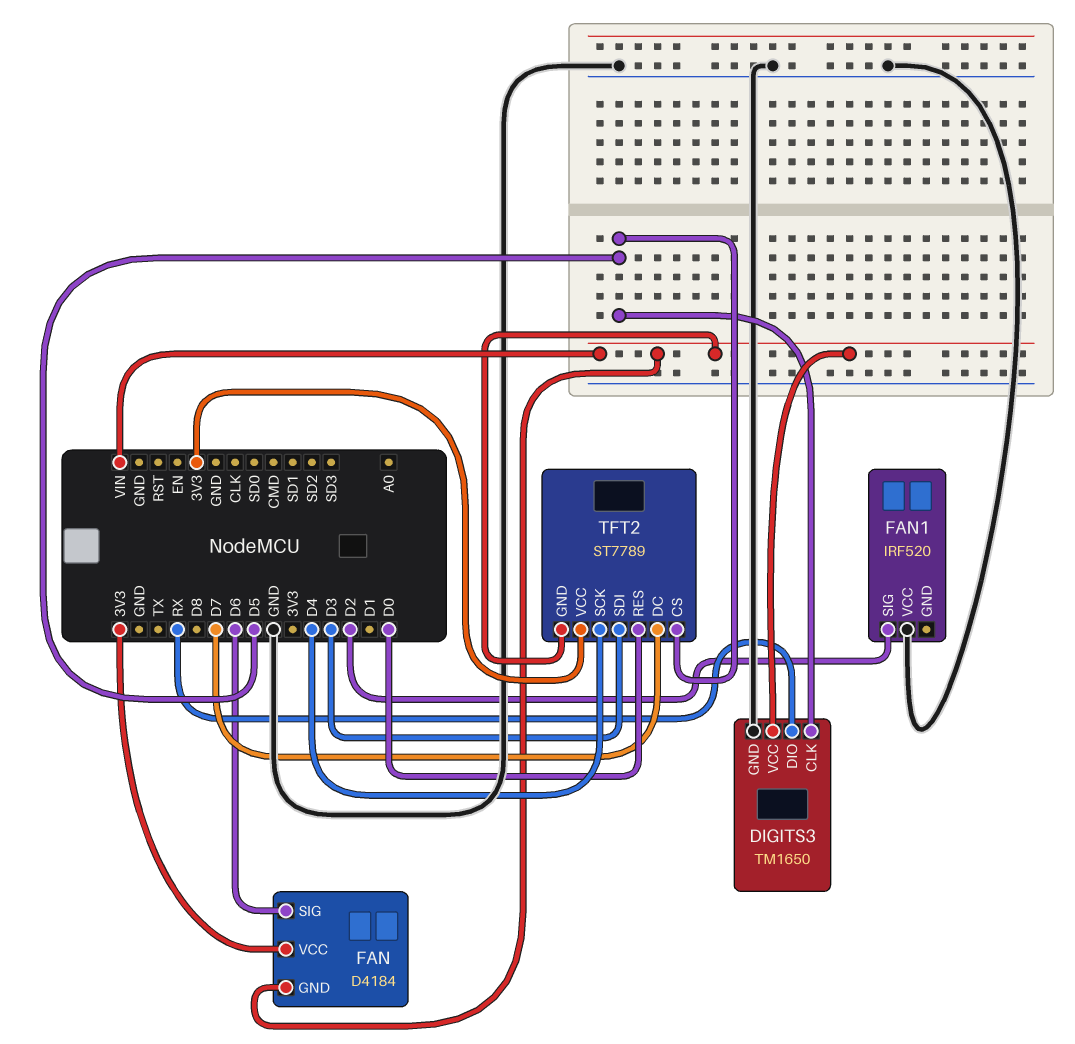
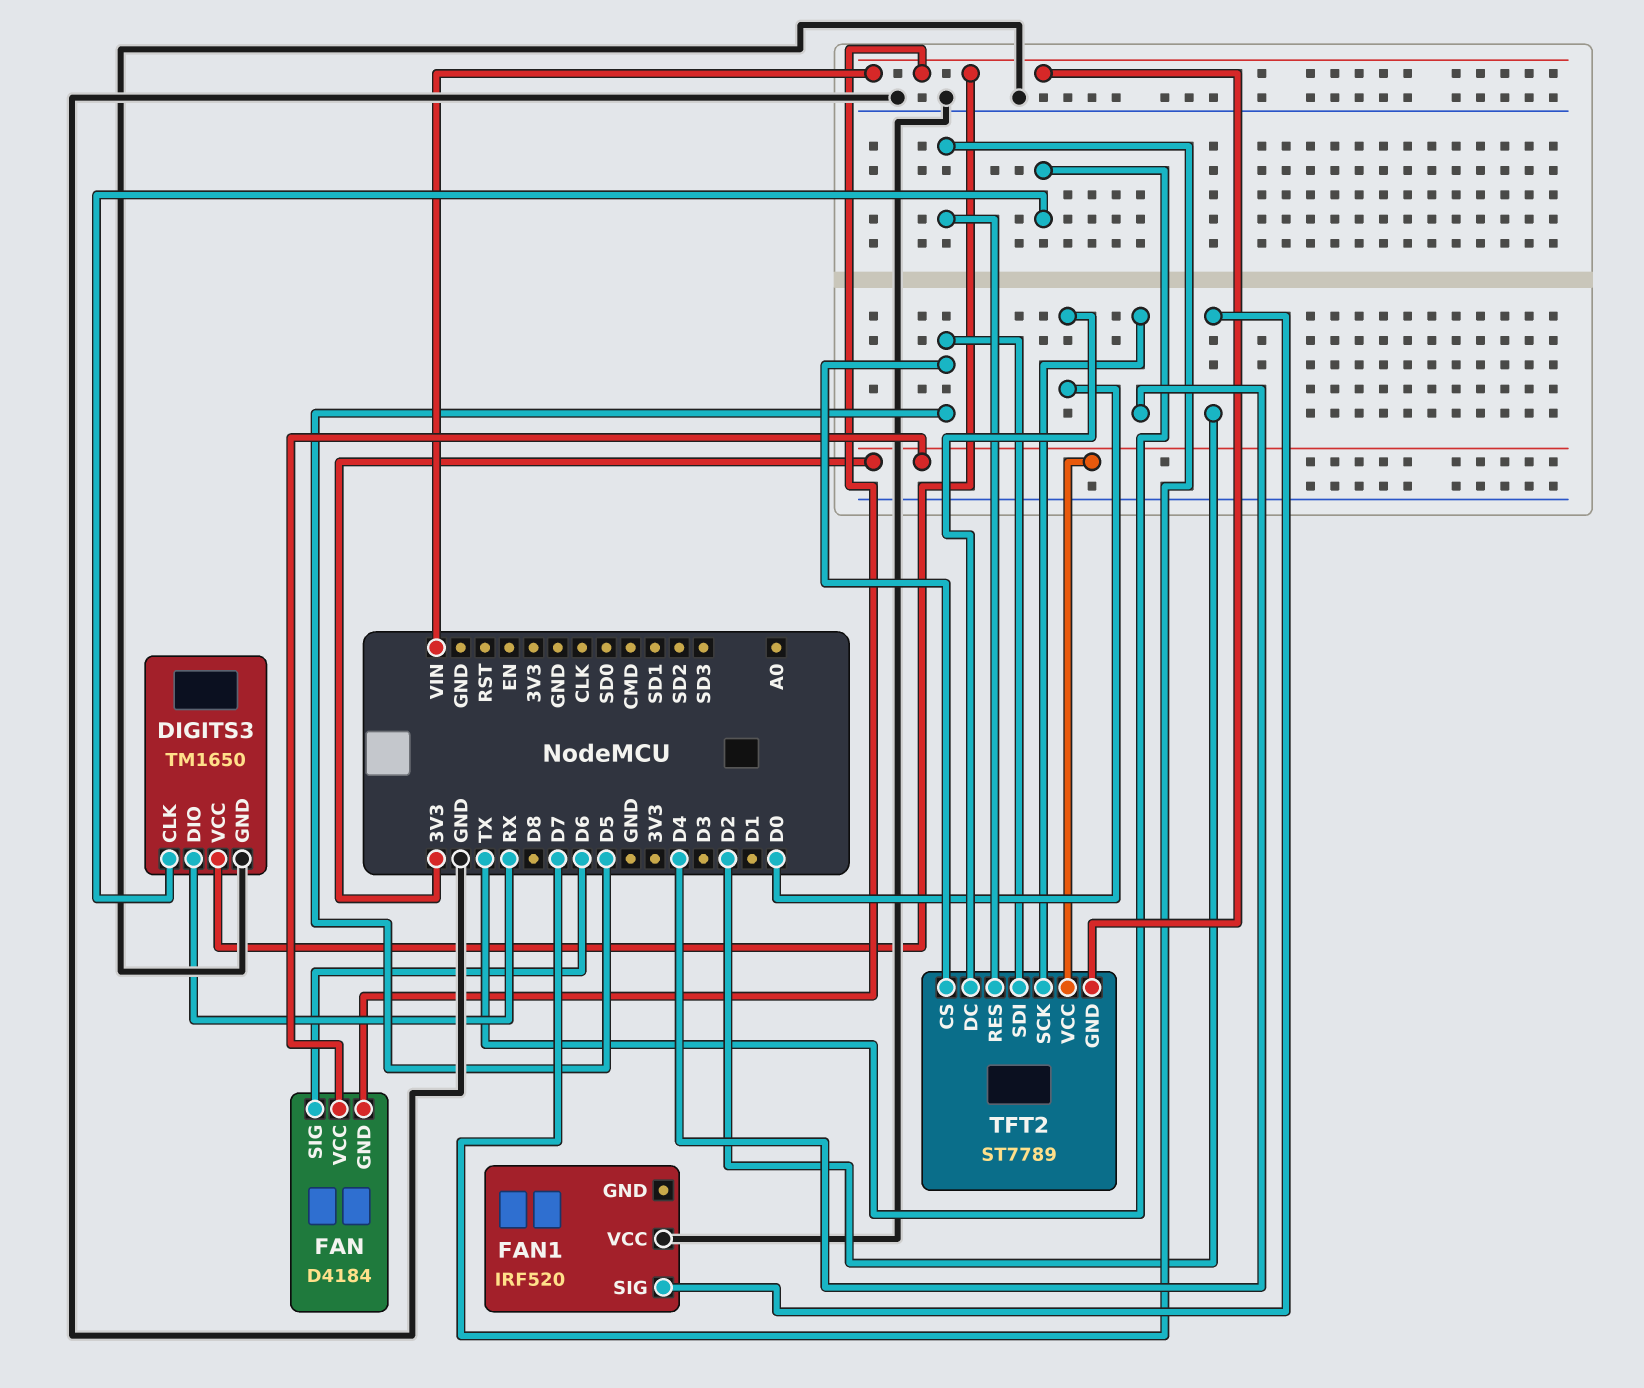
DIGITS3 pin CLK: D5 -> TX
TFT2 pin DC: D7 -> D0
TFT2 pin RES: D0 -> D7
TFT2 pin SDI: D3 -> D5

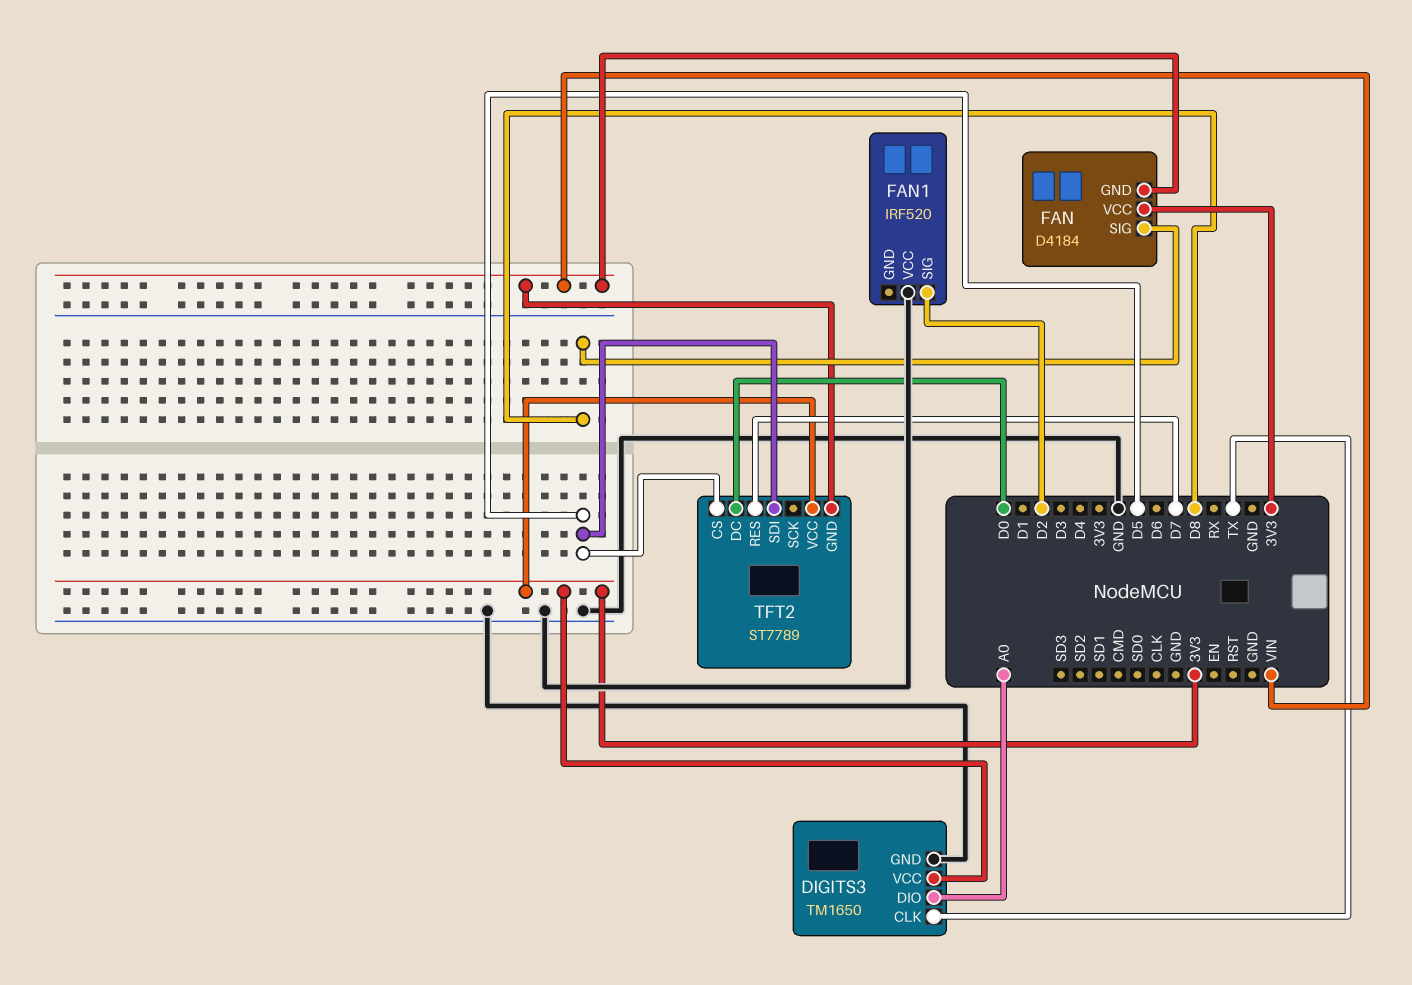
DIGITS3 pin DIO: RX -> A0
DIGITS3 pin VCC: VIN -> 3V3
FAN pin SIG: D6 -> D8
TFT2 pin SCK: D4 -> none

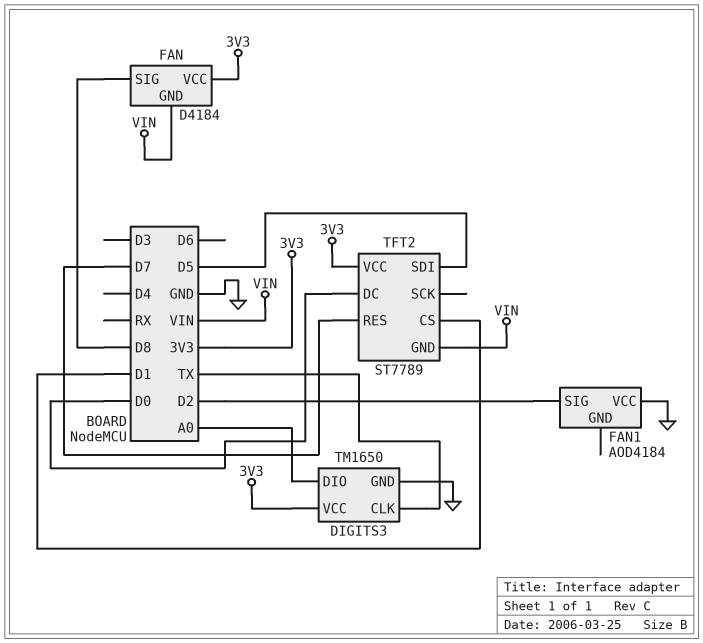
FAN1: IRF520 -> AOD4184
TFT2 pin CS: D5 -> D1

